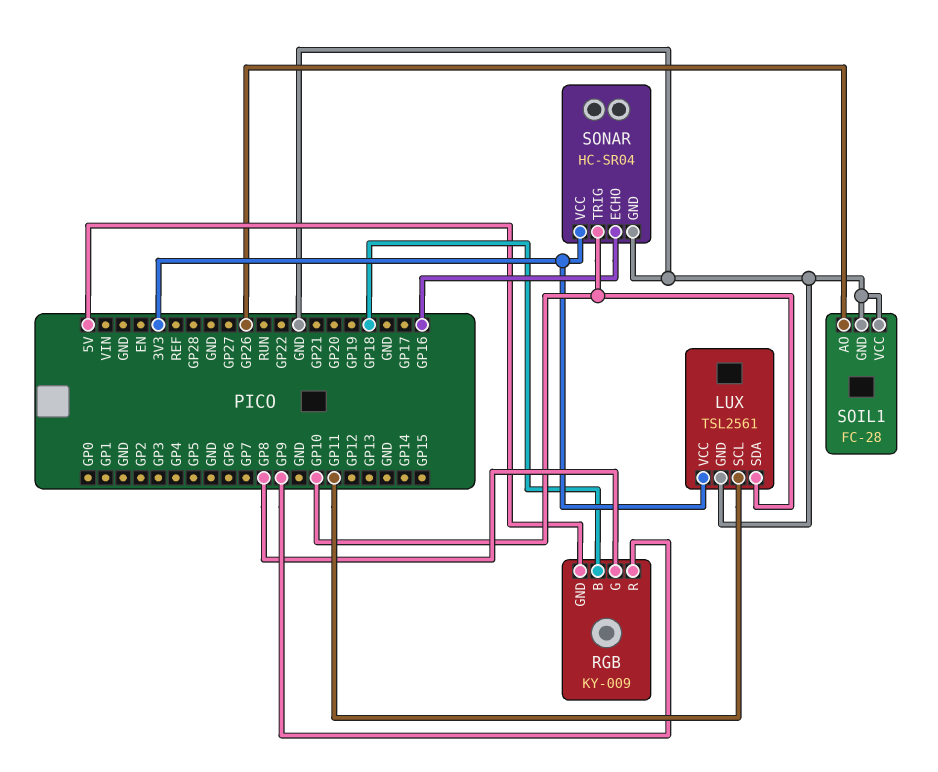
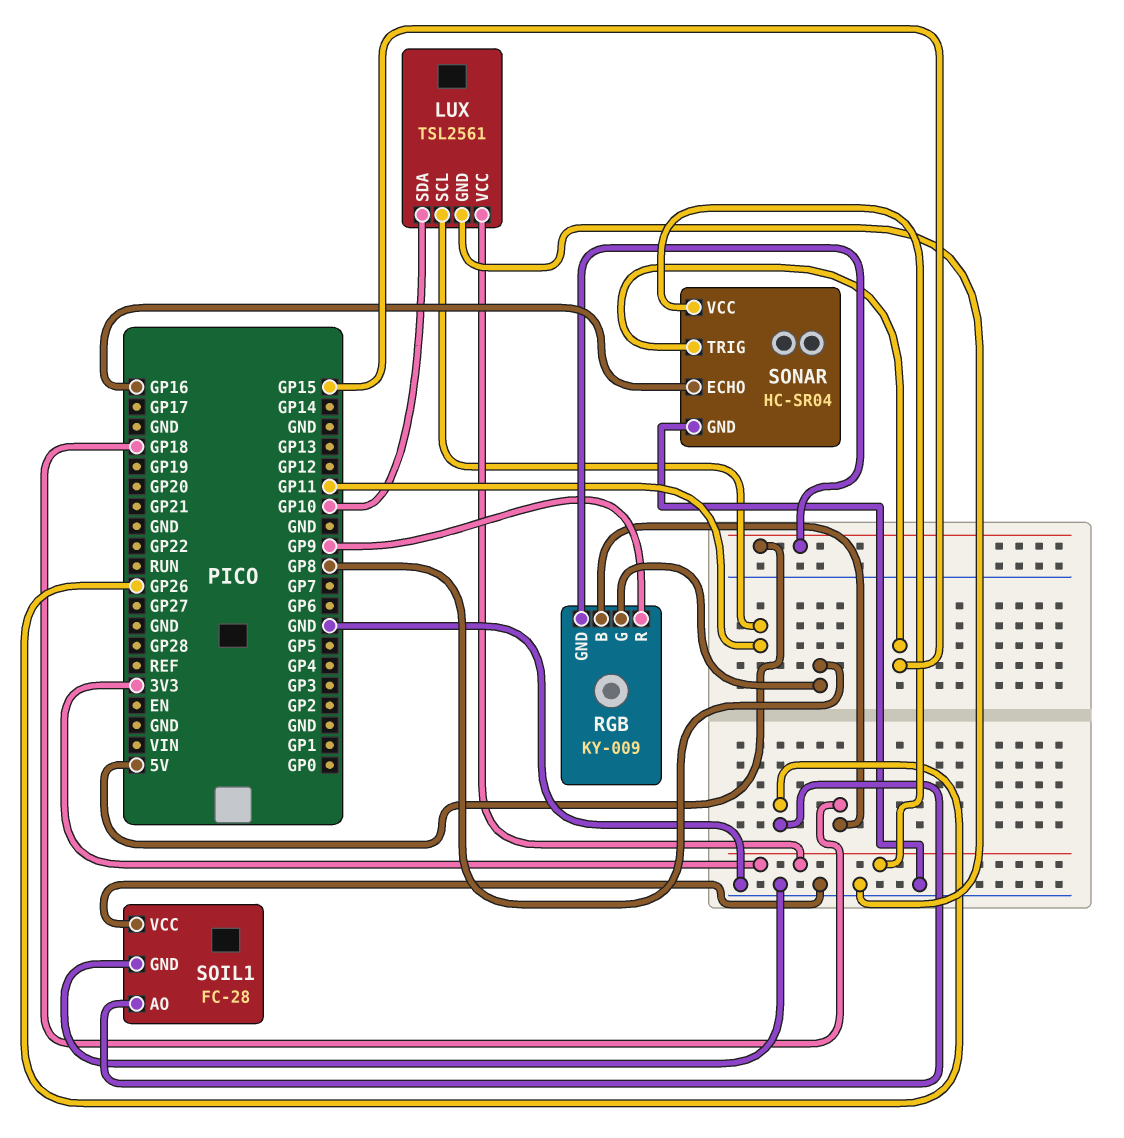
SONAR pin TRIG: GP10 -> GP15

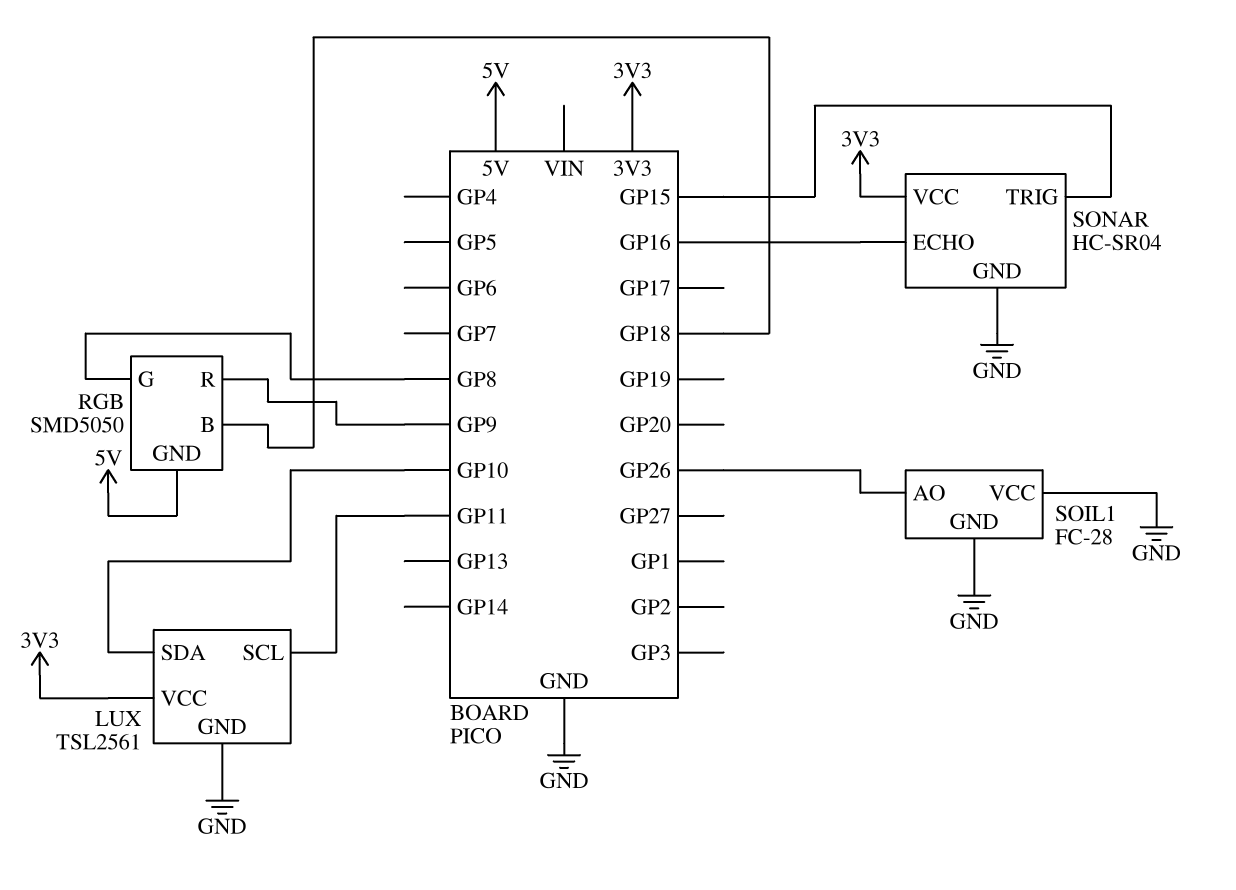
RGB: KY-009 -> SMD5050

